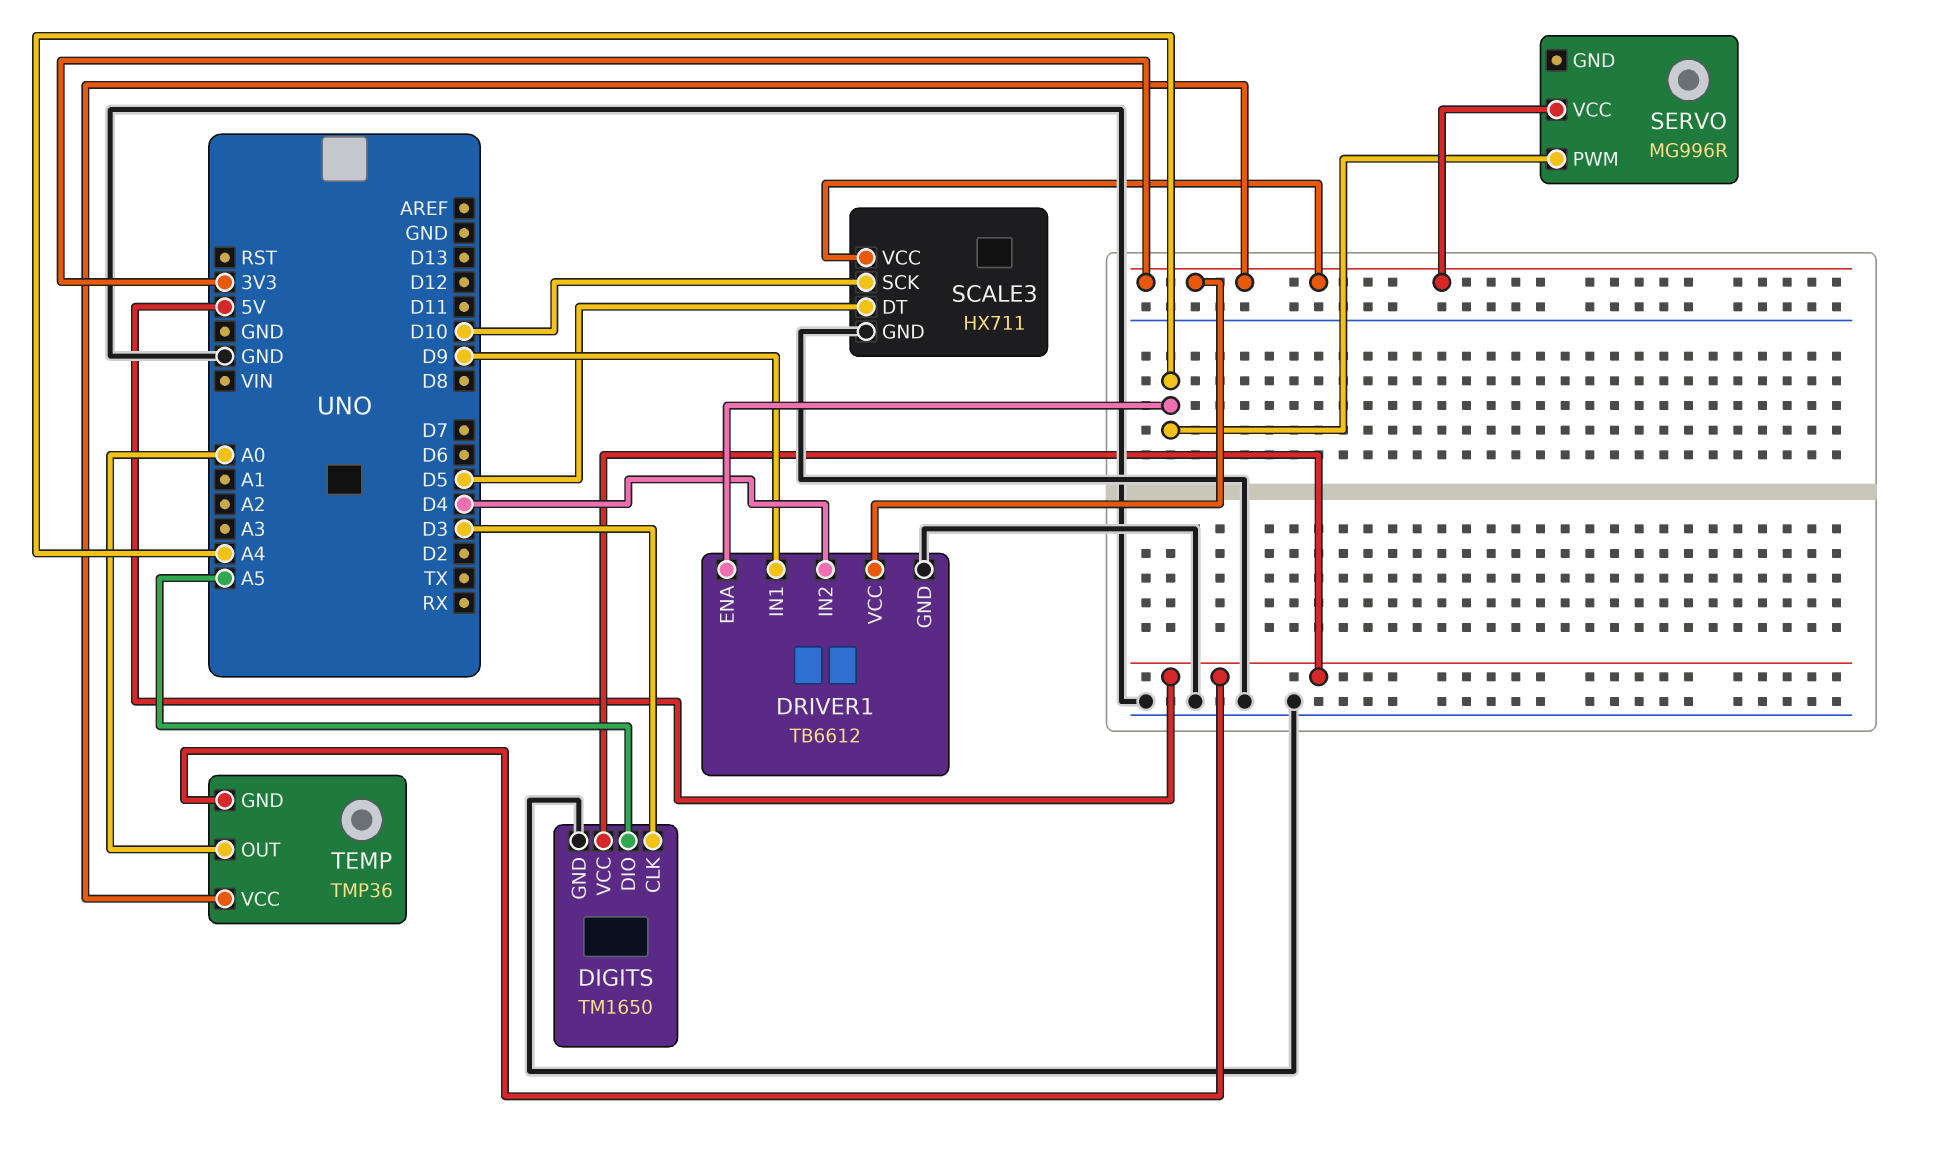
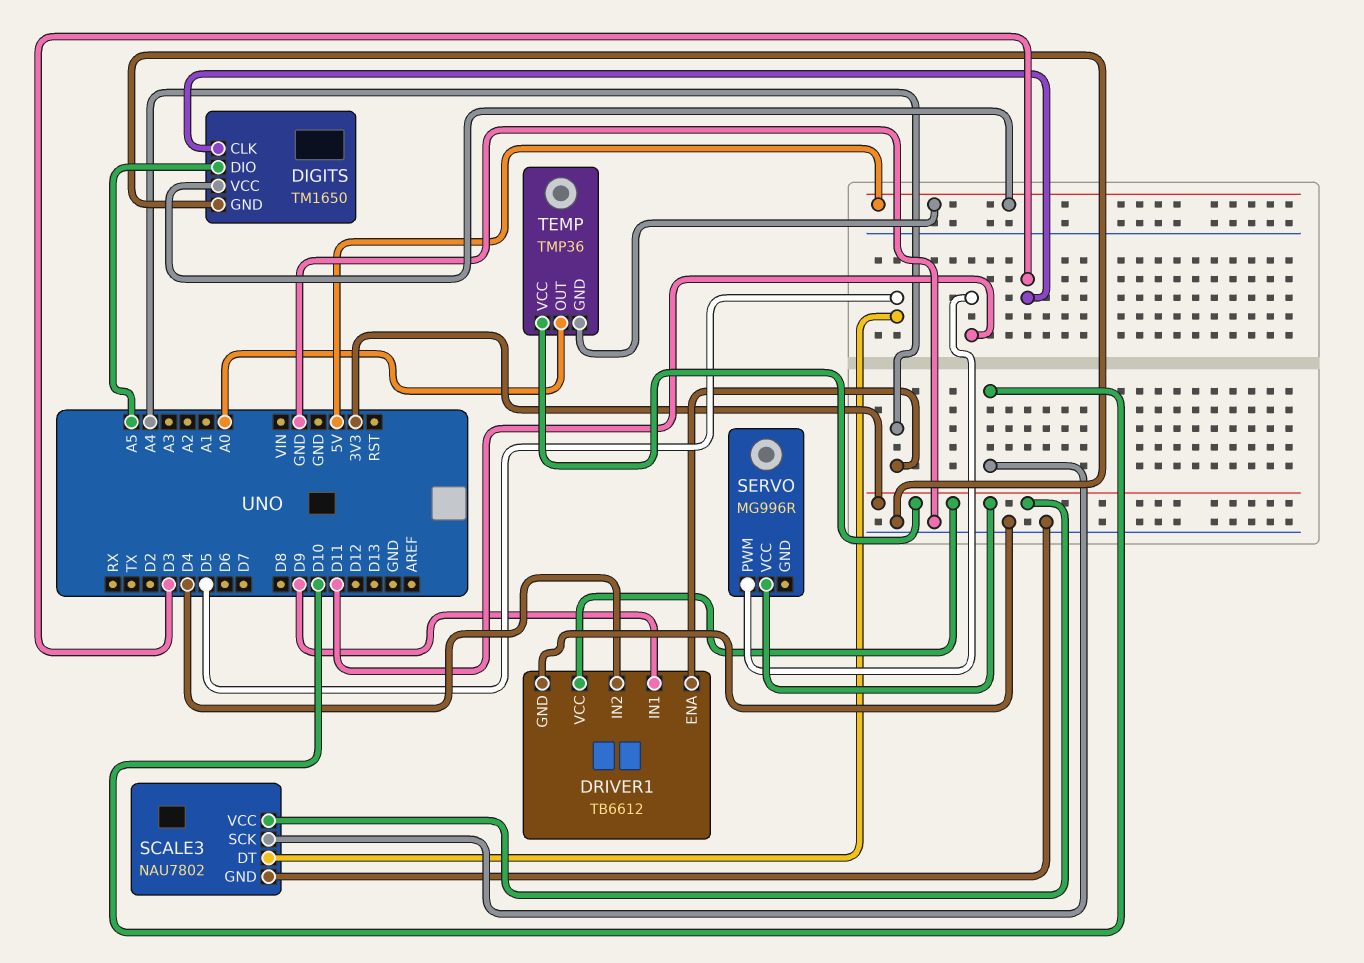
SCALE3: HX711 -> NAU7802
SERVO pin PWM: A4 -> D11

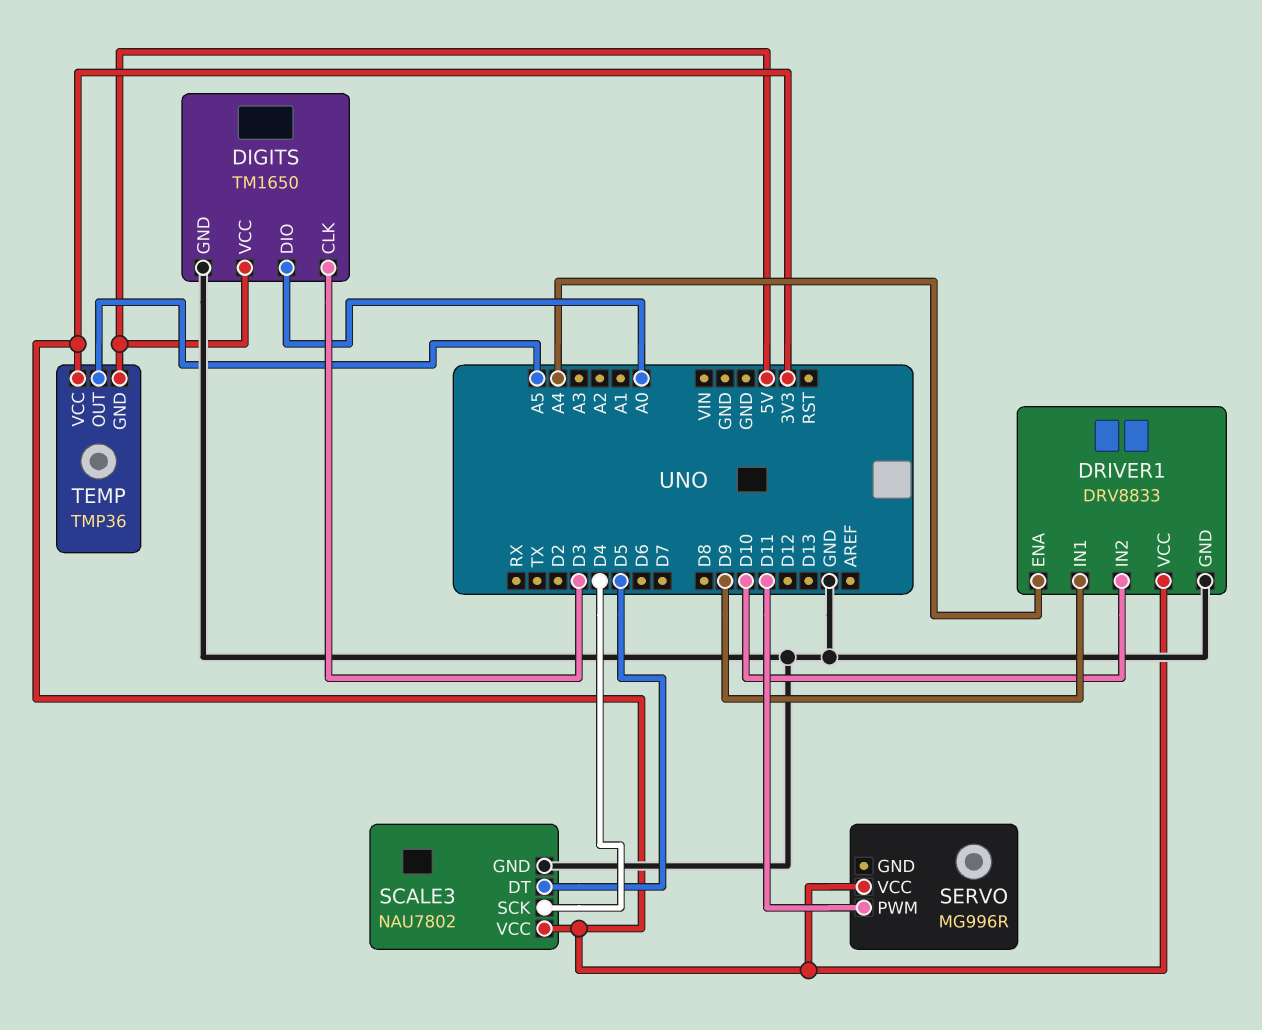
DIGITS pin DIO: A5 -> A0
DRIVER1: TB6612 -> DRV8833
DRIVER1 pin IN2: D4 -> D10
SCALE3 pin SCK: D10 -> D4
TEMP pin OUT: A0 -> A5

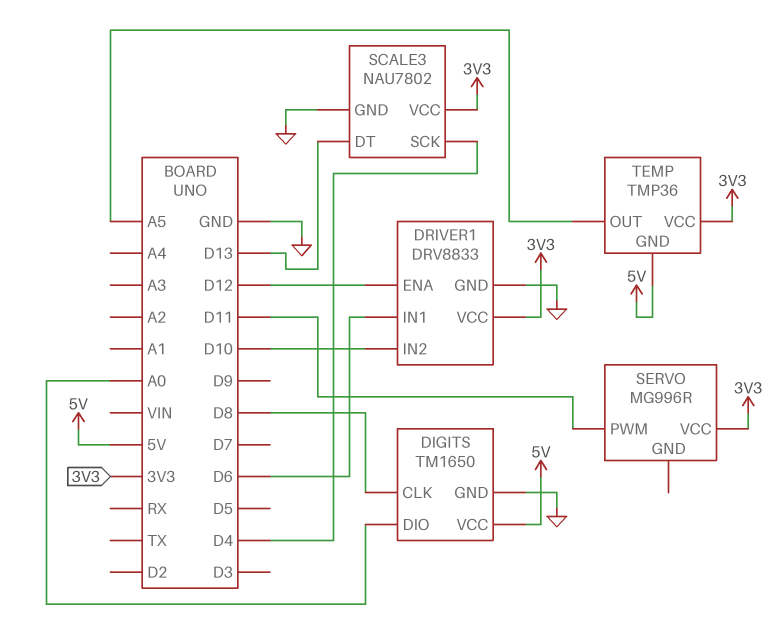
DIGITS pin CLK: D3 -> D8
DRIVER1 pin ENA: A4 -> D12
DRIVER1 pin IN1: D9 -> D6
SCALE3 pin DT: D5 -> D13

